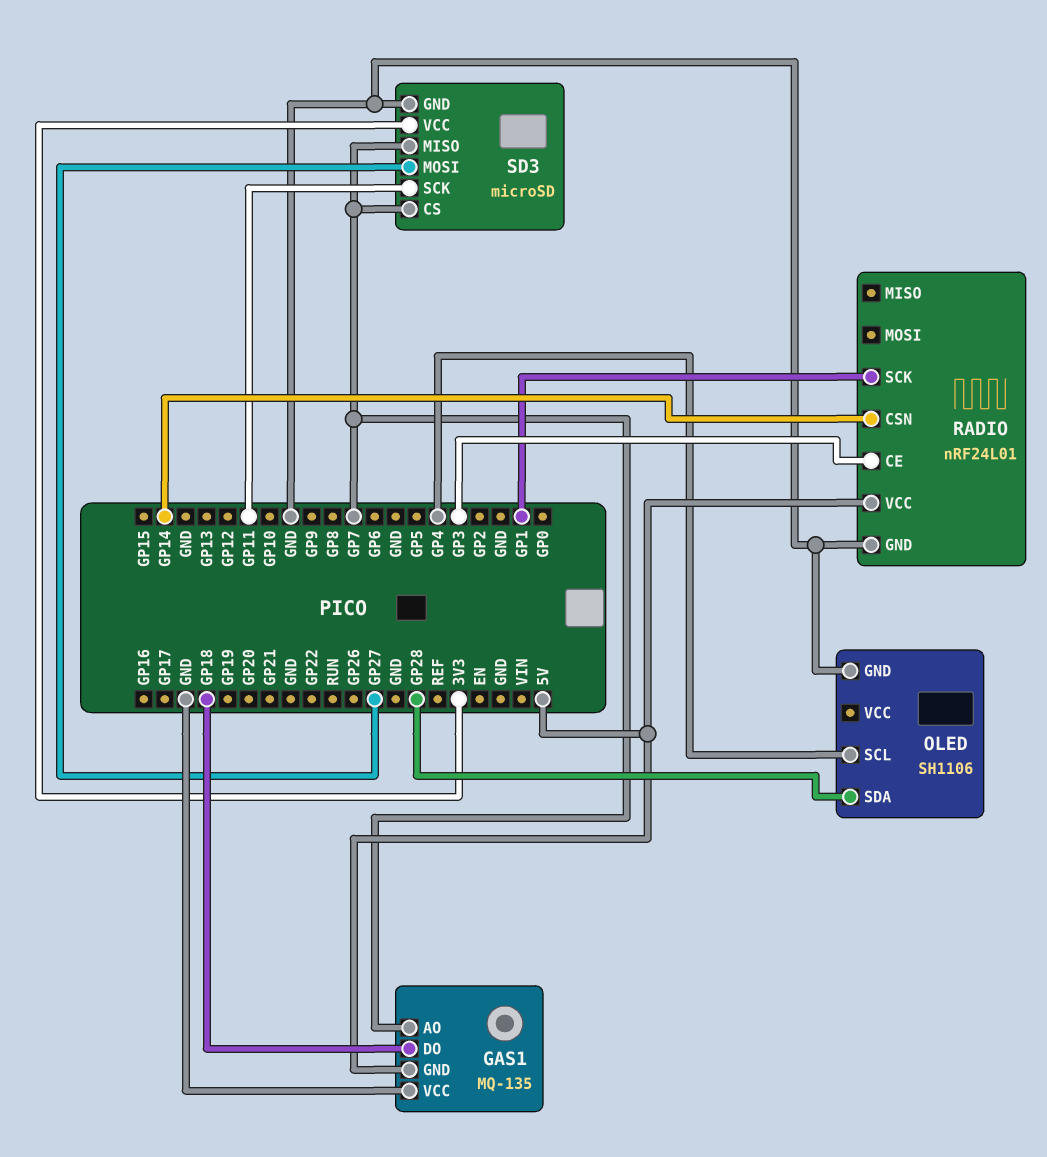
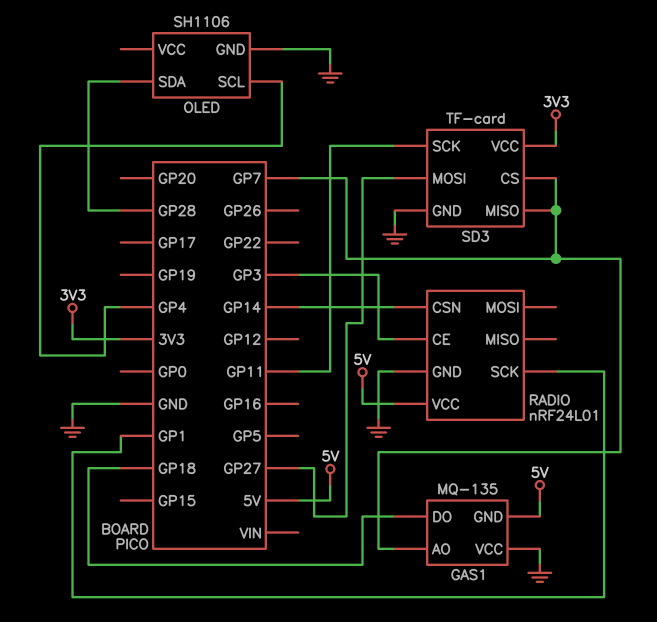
SD3: microSD -> TF-card

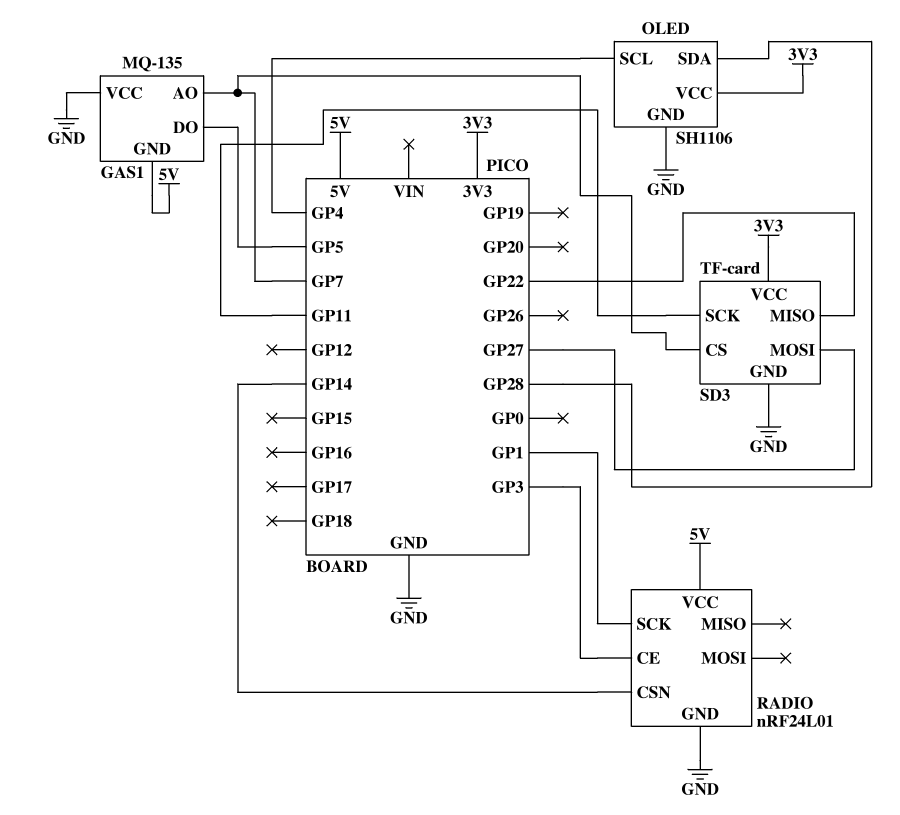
GAS1 pin DO: GP18 -> GP5
OLED pin VCC: none -> 3V3
SD3 pin MISO: GP7 -> GP22

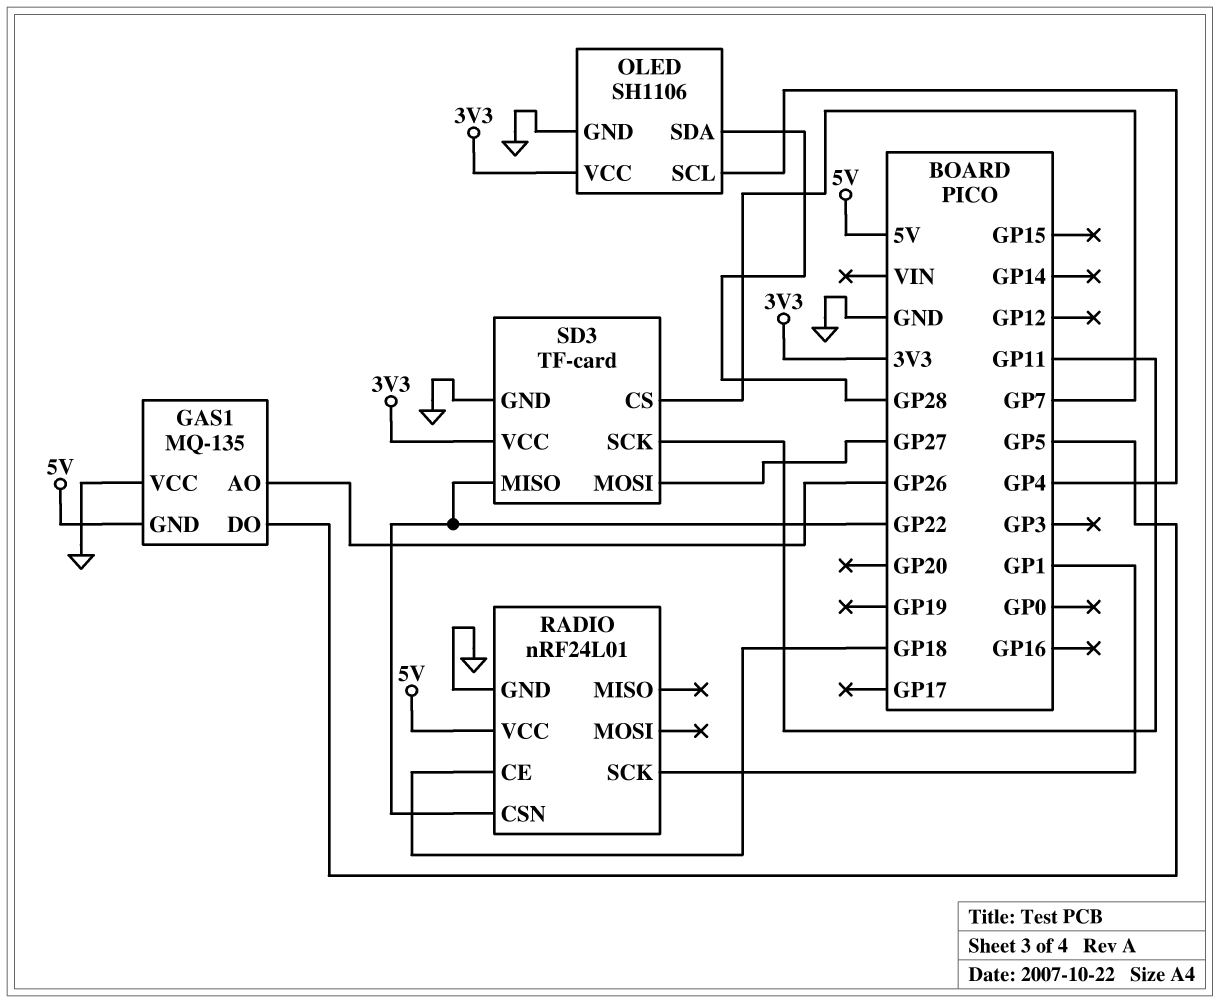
GAS1 pin AO: GP7 -> GP26
RADIO pin CE: GP3 -> GP18
RADIO pin CSN: GP14 -> GP22

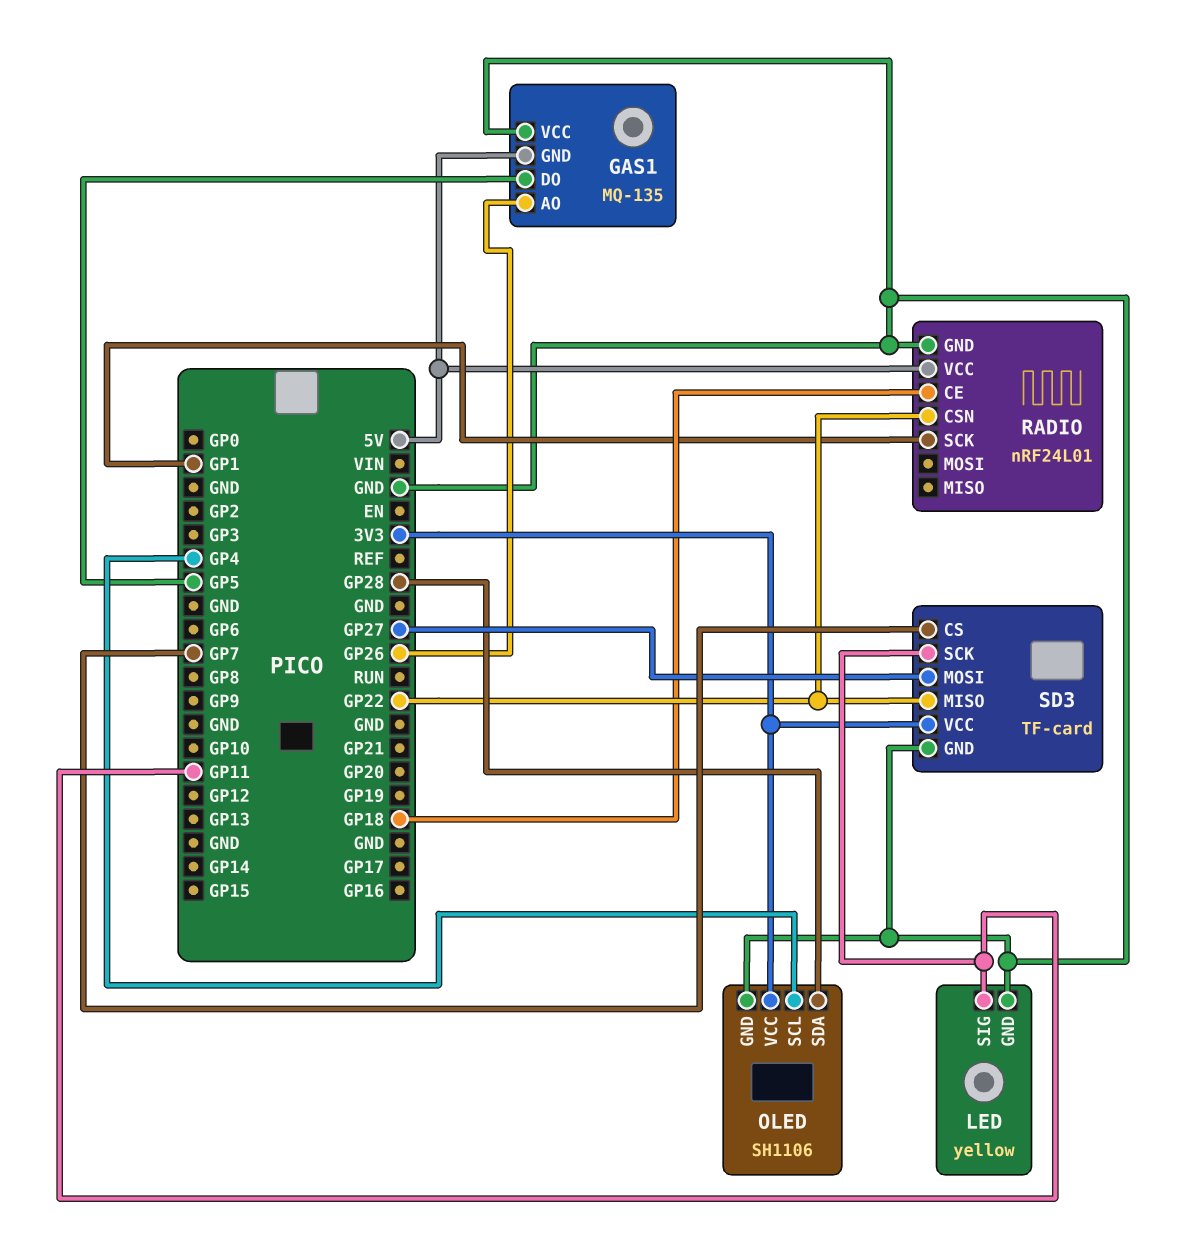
LED: none -> yellow
LED pin GND: none -> GND
LED pin SIG: none -> GP11

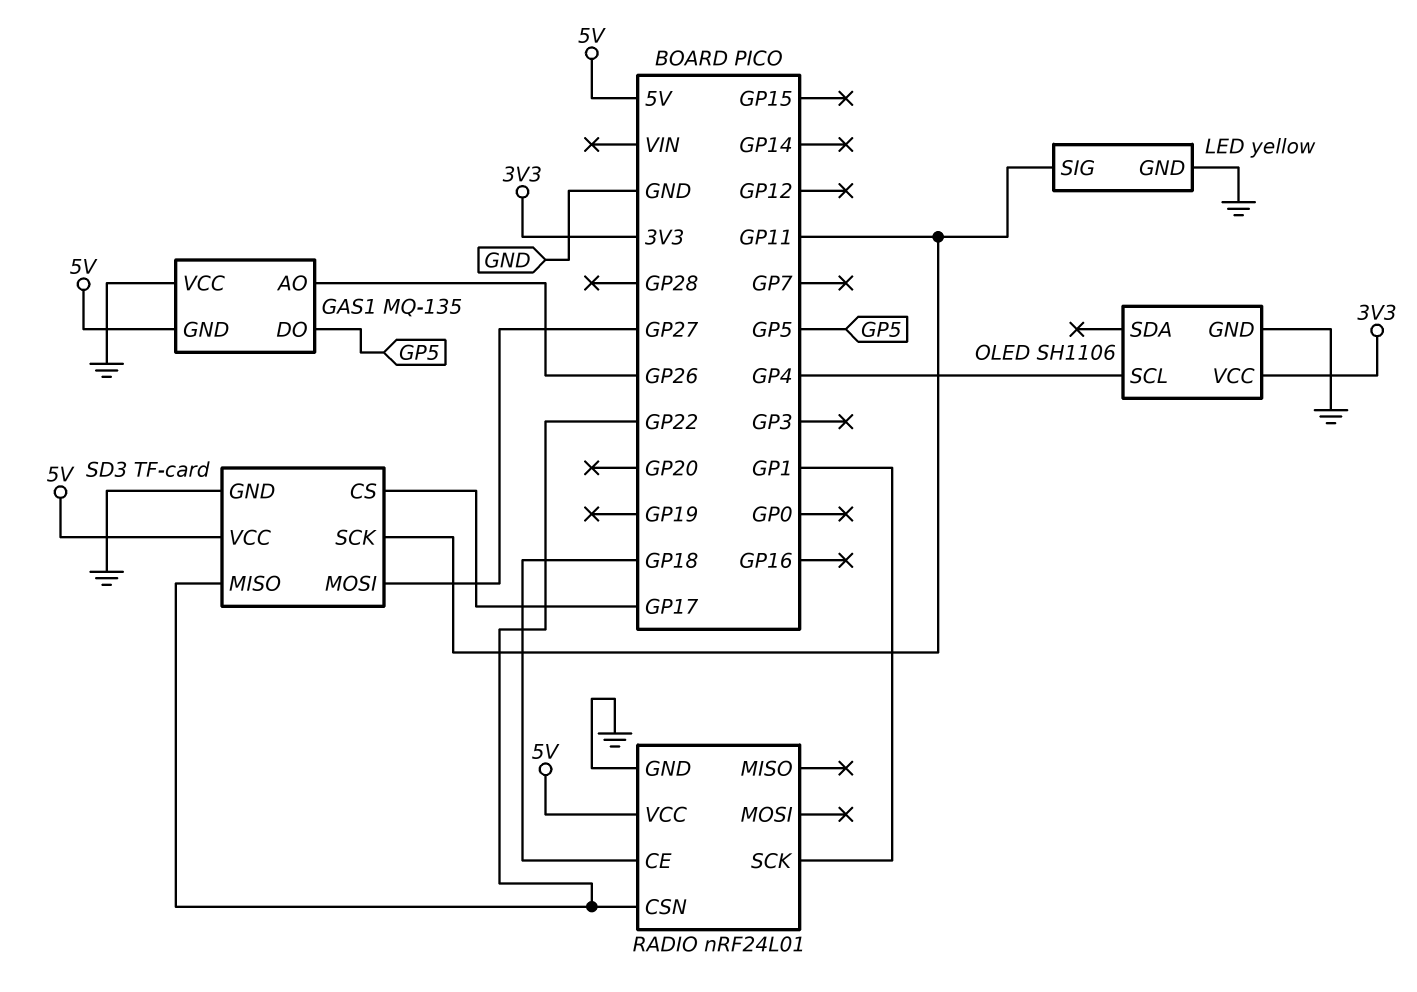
OLED pin SDA: GP28 -> none
SD3 pin CS: GP7 -> GP17
SD3 pin VCC: 3V3 -> 5V

